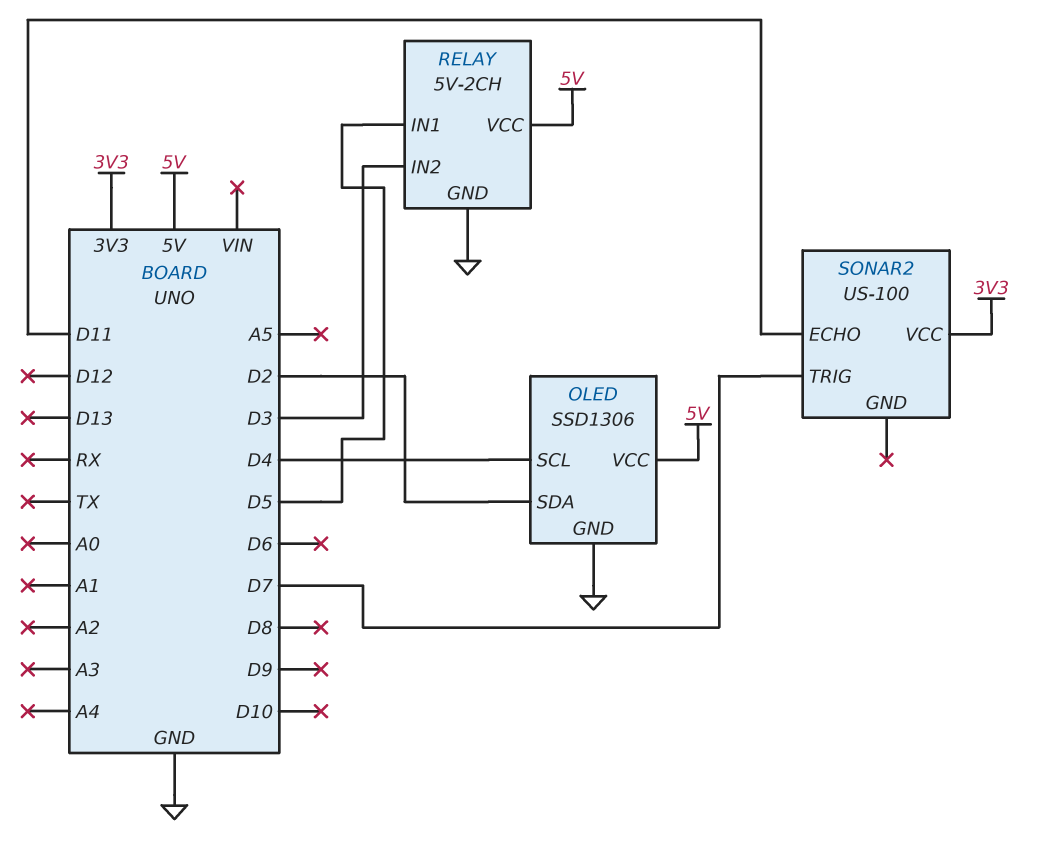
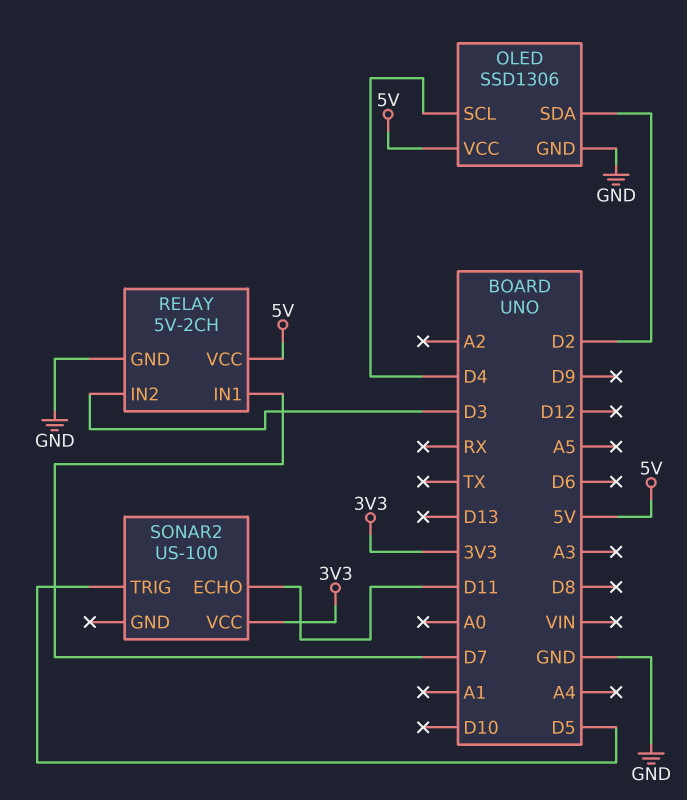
RELAY pin IN1: D5 -> D7
SONAR2 pin TRIG: D7 -> D5

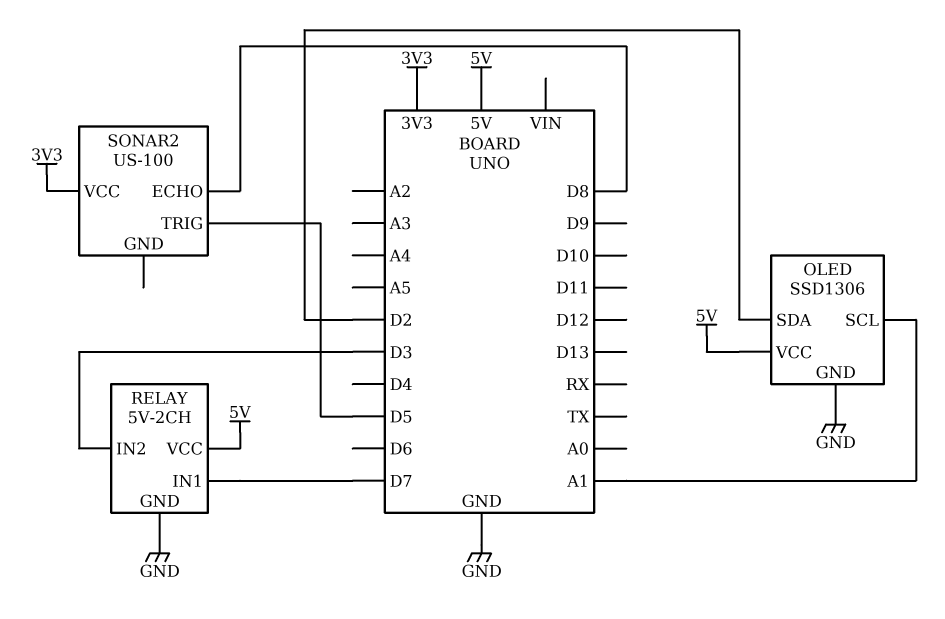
OLED pin SCL: D4 -> A1
SONAR2 pin ECHO: D11 -> D8

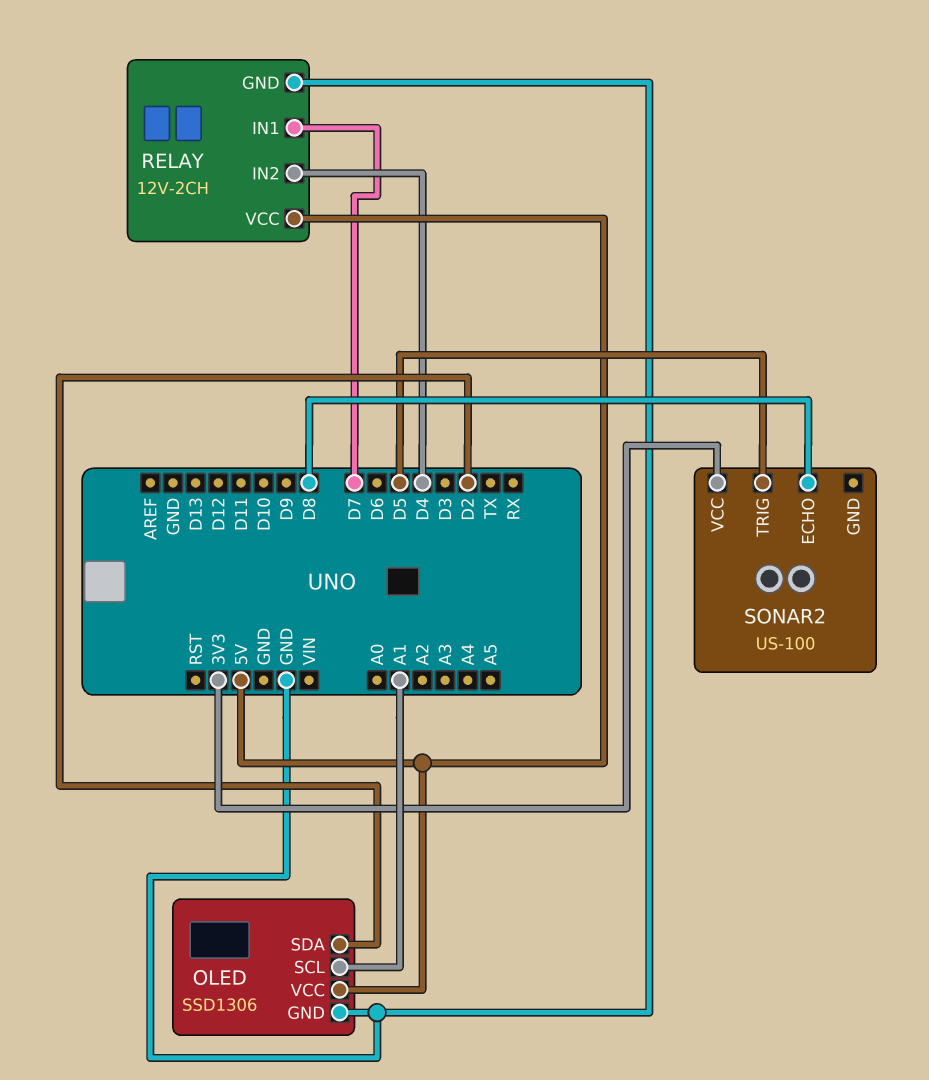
RELAY: 5V-2CH -> 12V-2CH
RELAY pin IN2: D3 -> D4

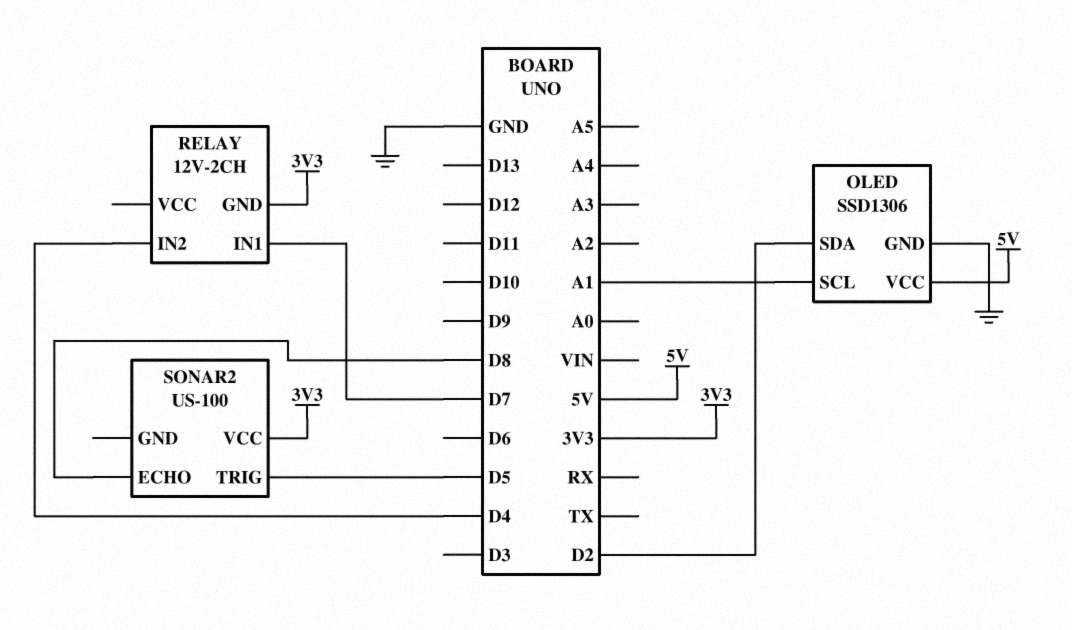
RELAY pin GND: GND -> 3V3
RELAY pin VCC: 5V -> none

